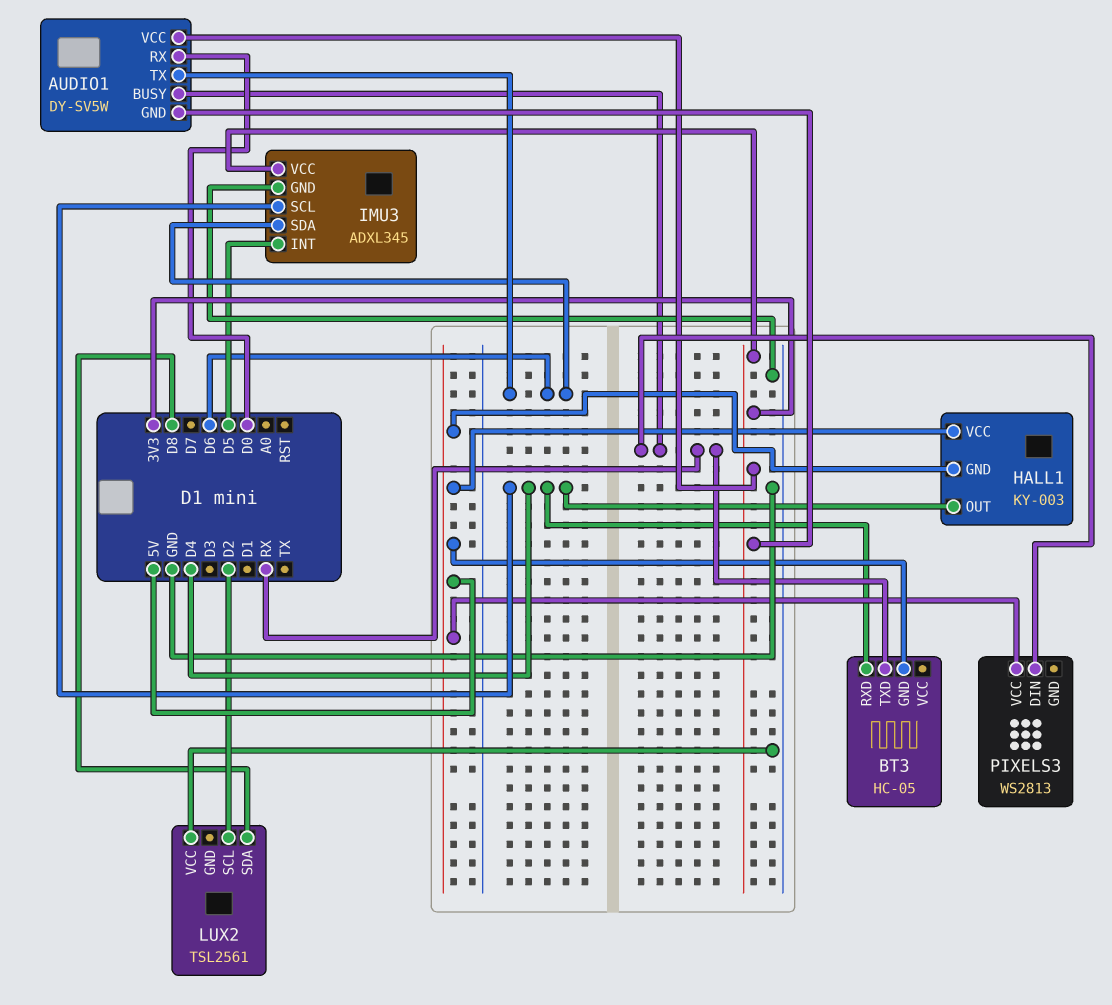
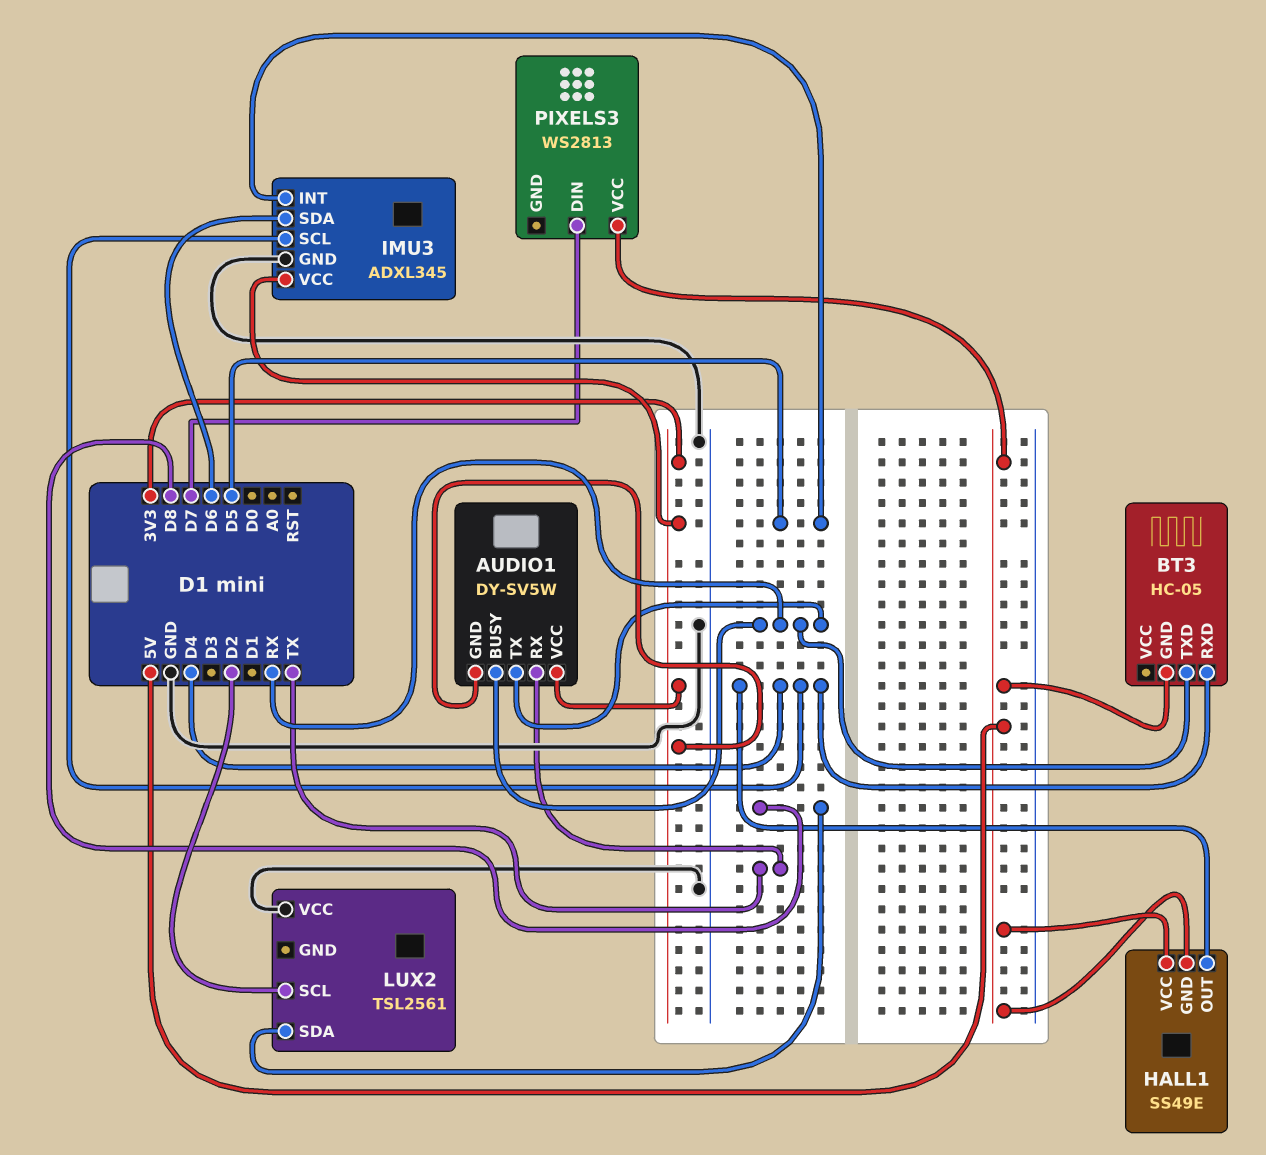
AUDIO1 pin RX: D0 -> TX
AUDIO1 pin TX: D6 -> RX
HALL1: KY-003 -> SS49E
PIXELS3 pin DIN: RX -> D7

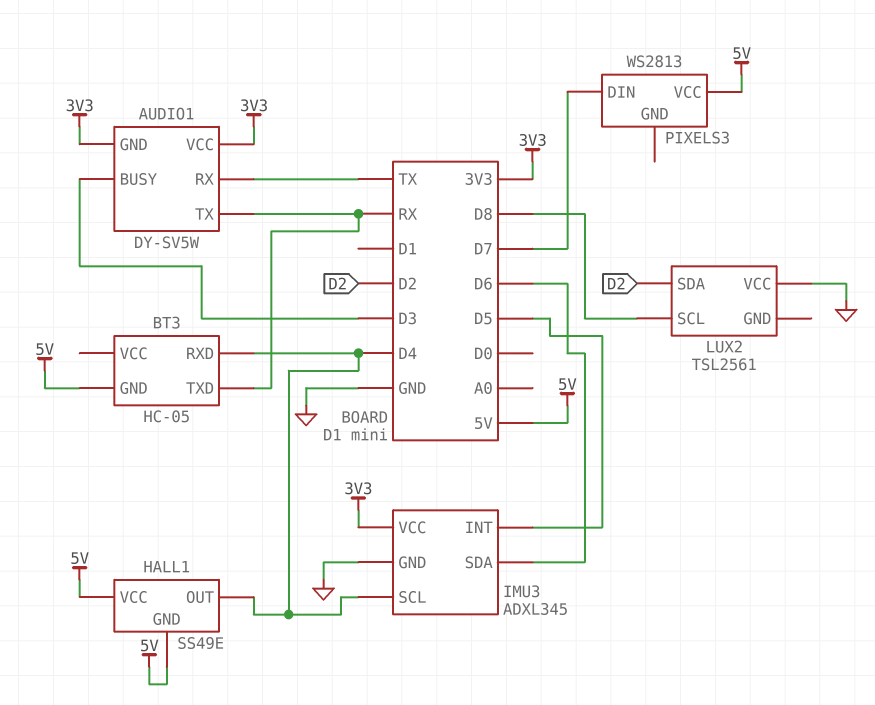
AUDIO1 pin BUSY: RX -> D3
LUX2 pin SCL: D2 -> D8
LUX2 pin SDA: D8 -> D2

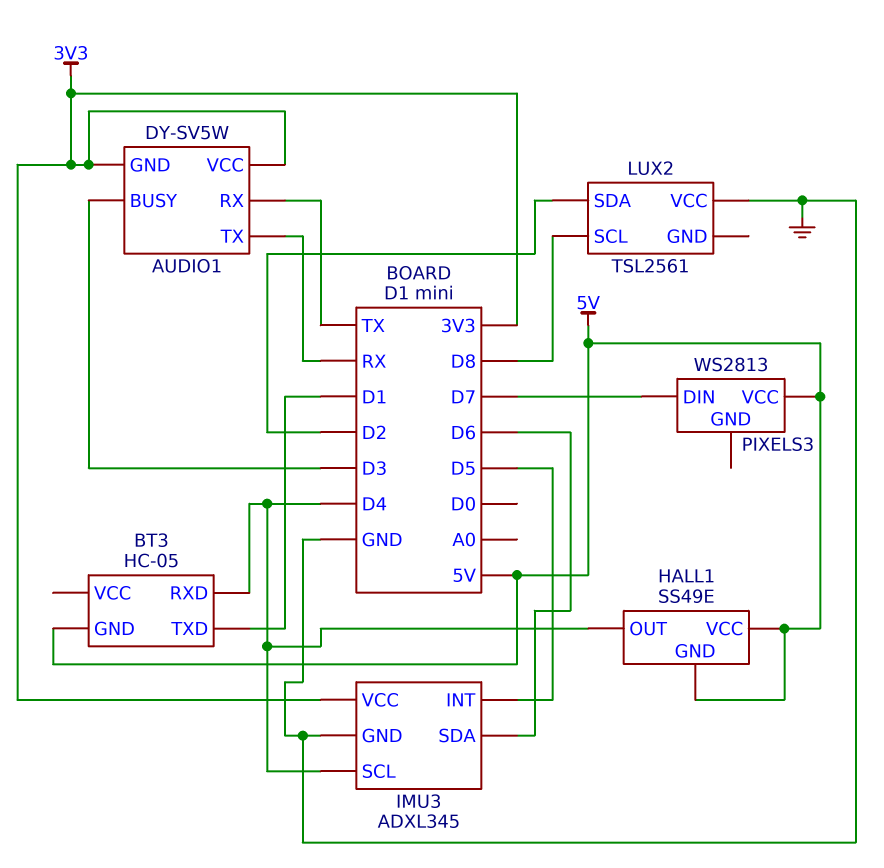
BT3 pin TXD: RX -> D1

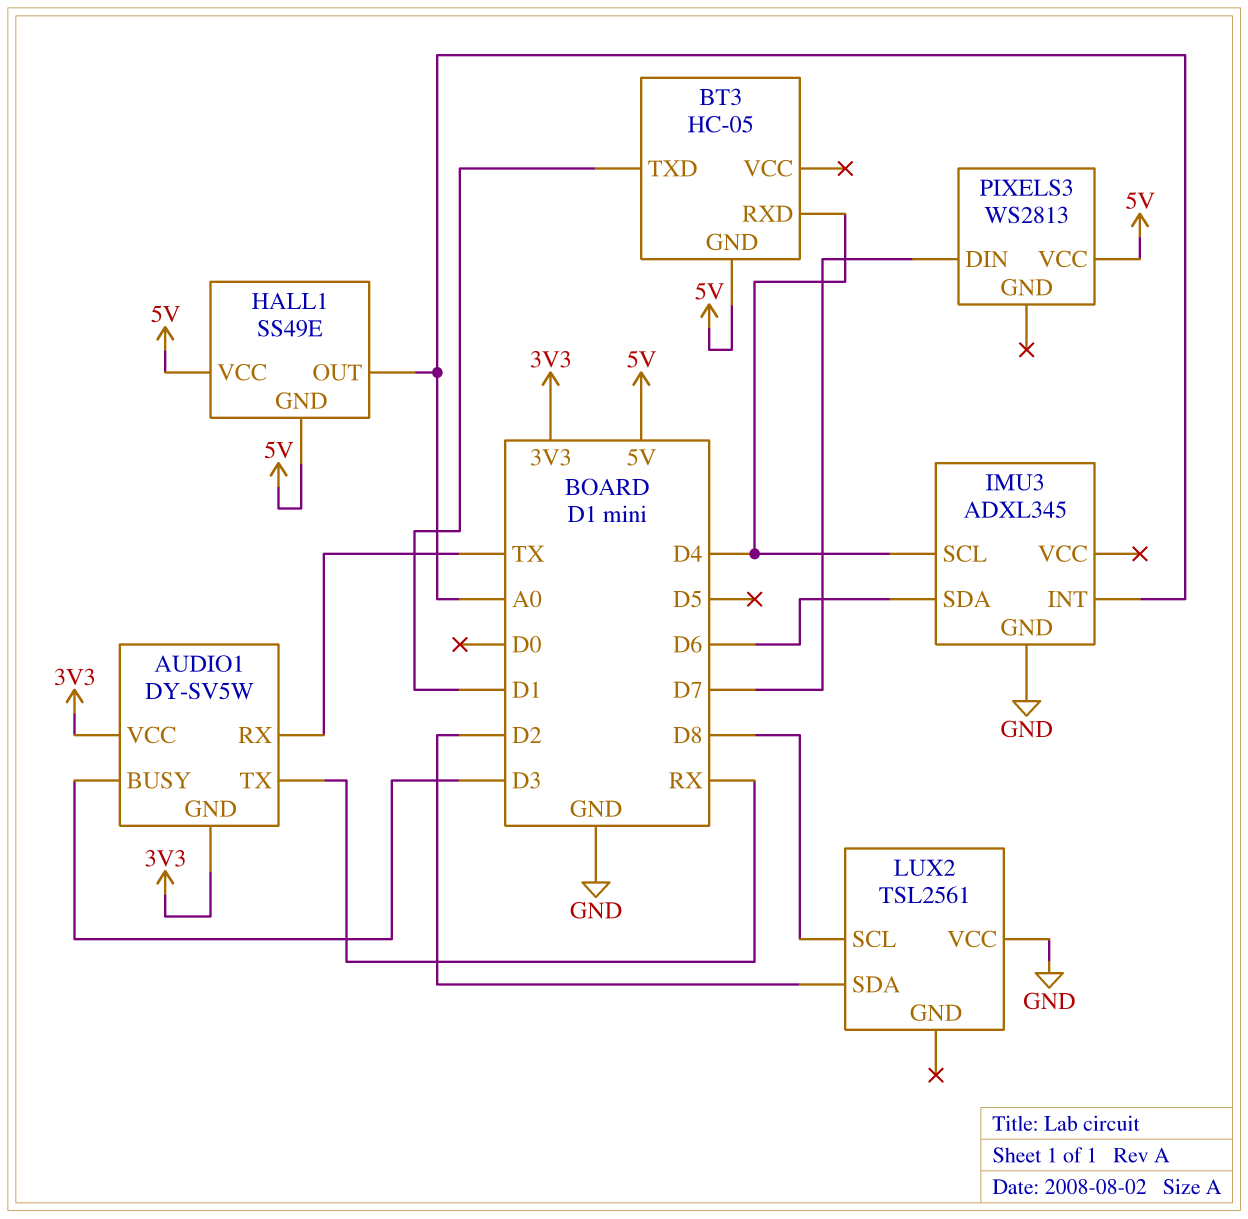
HALL1 pin OUT: D4 -> A0
IMU3 pin INT: D5 -> A0
IMU3 pin VCC: 3V3 -> none

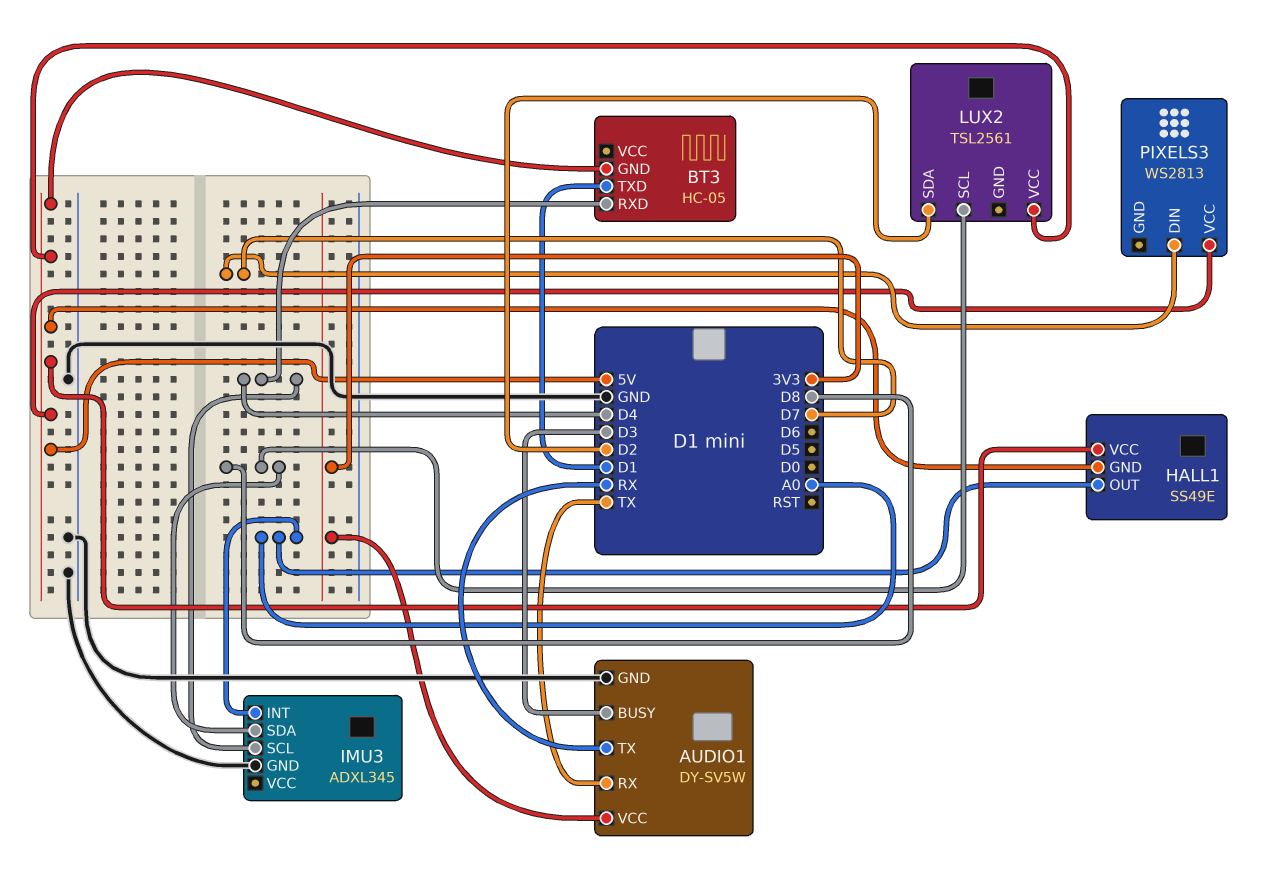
AUDIO1 pin GND: 3V3 -> GND
IMU3 pin SDA: D6 -> D8
LUX2 pin VCC: GND -> 5V

